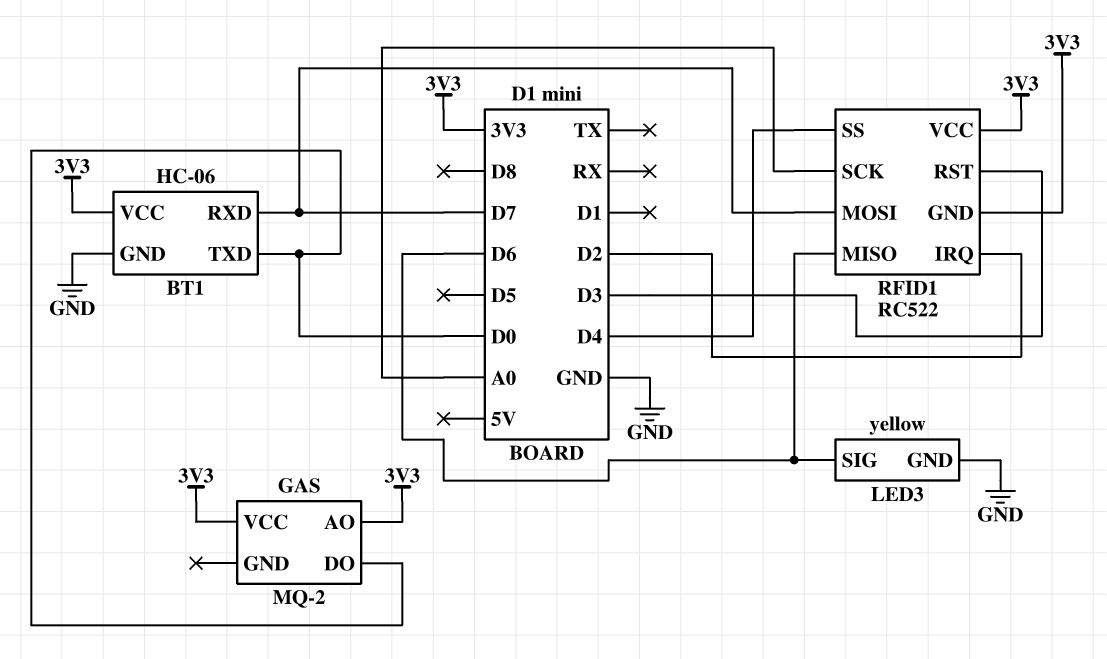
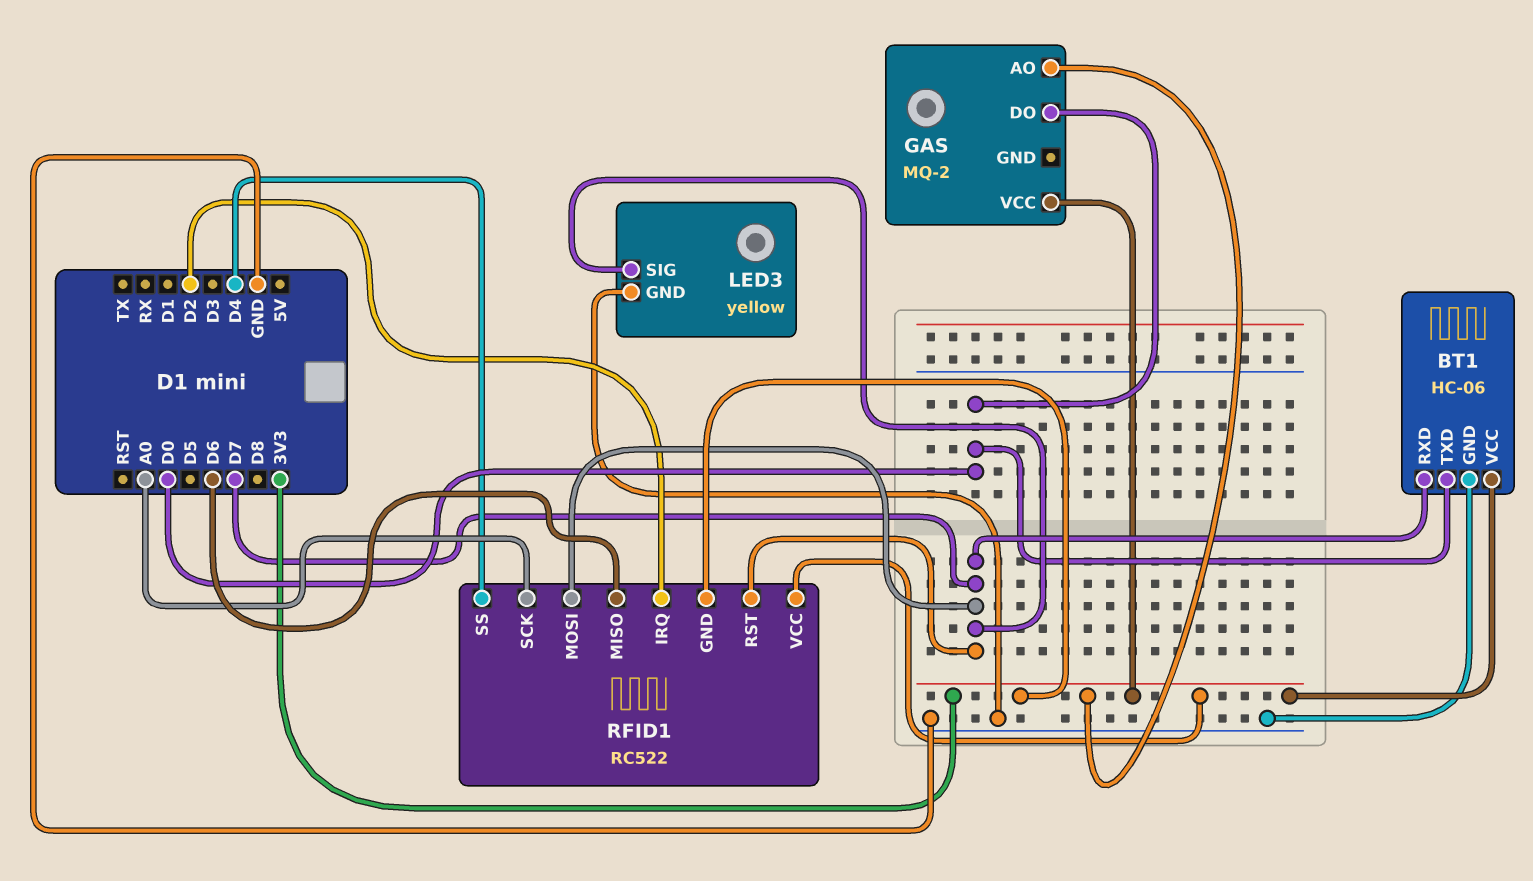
LED3 pin SIG: D6 -> D7
RFID1 pin RST: D3 -> D7

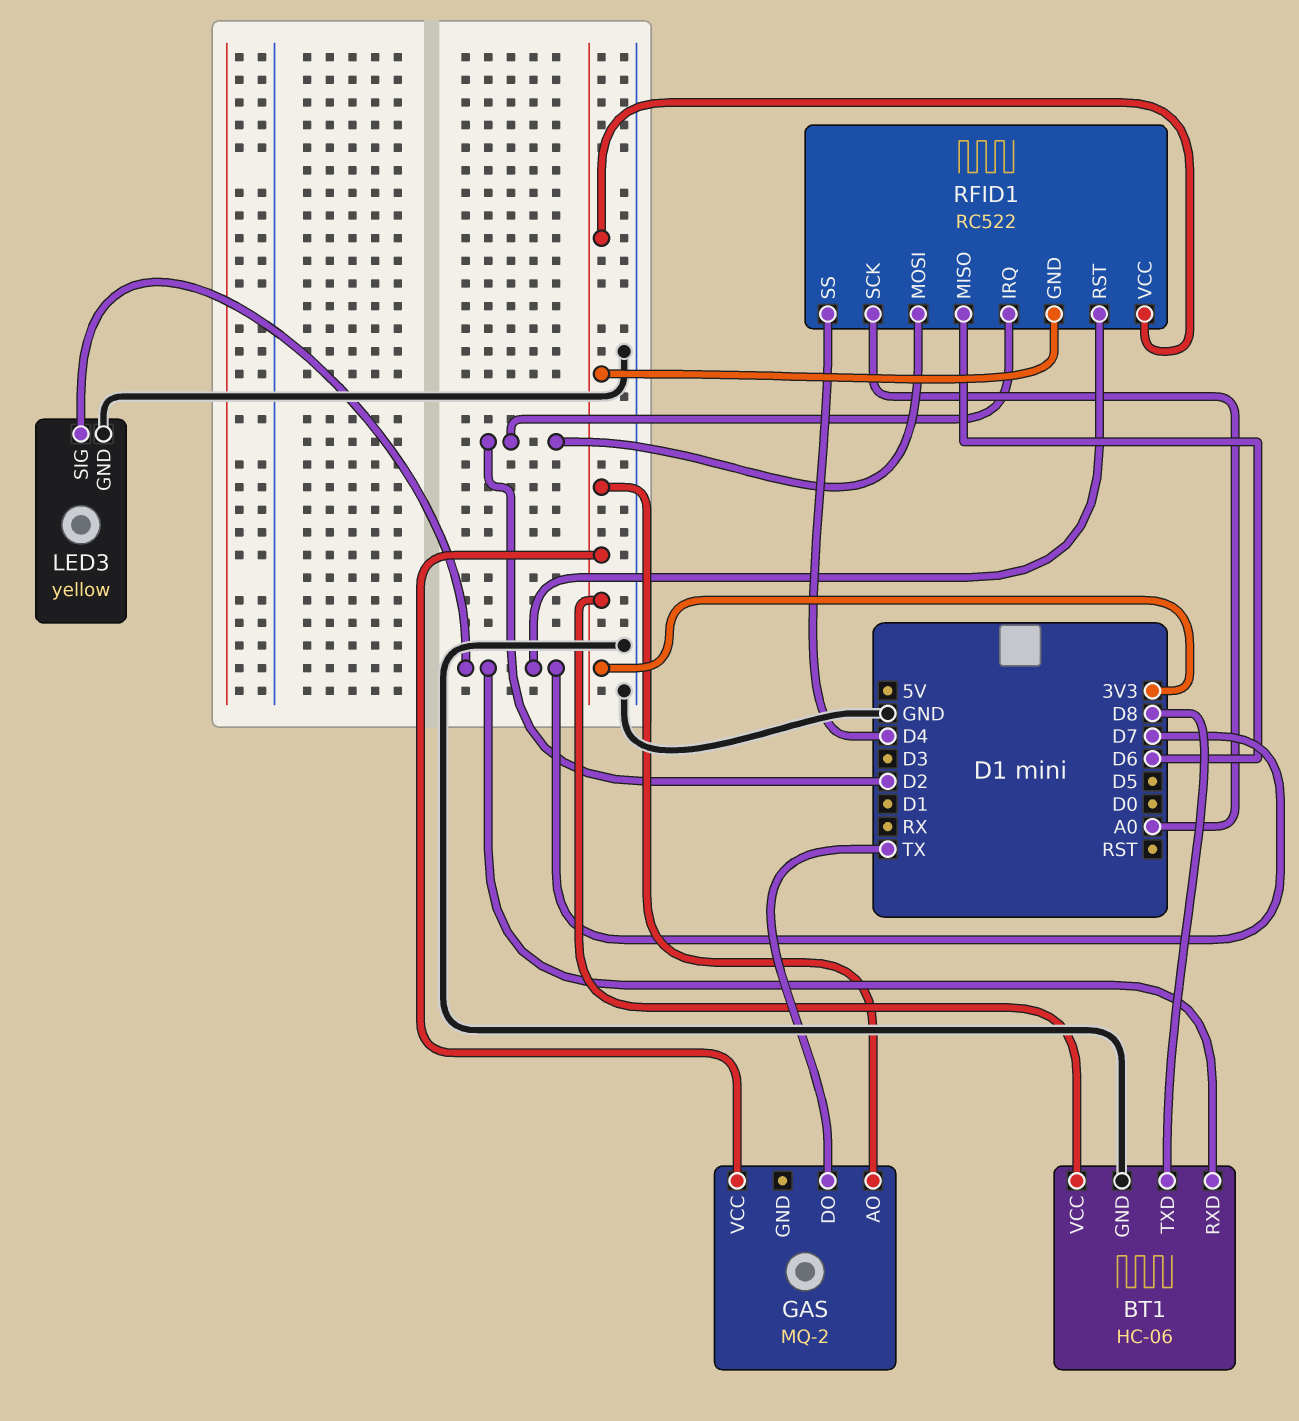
BT1 pin TXD: D0 -> D8
GAS pin DO: D0 -> TX
RFID1 pin MOSI: D7 -> D2

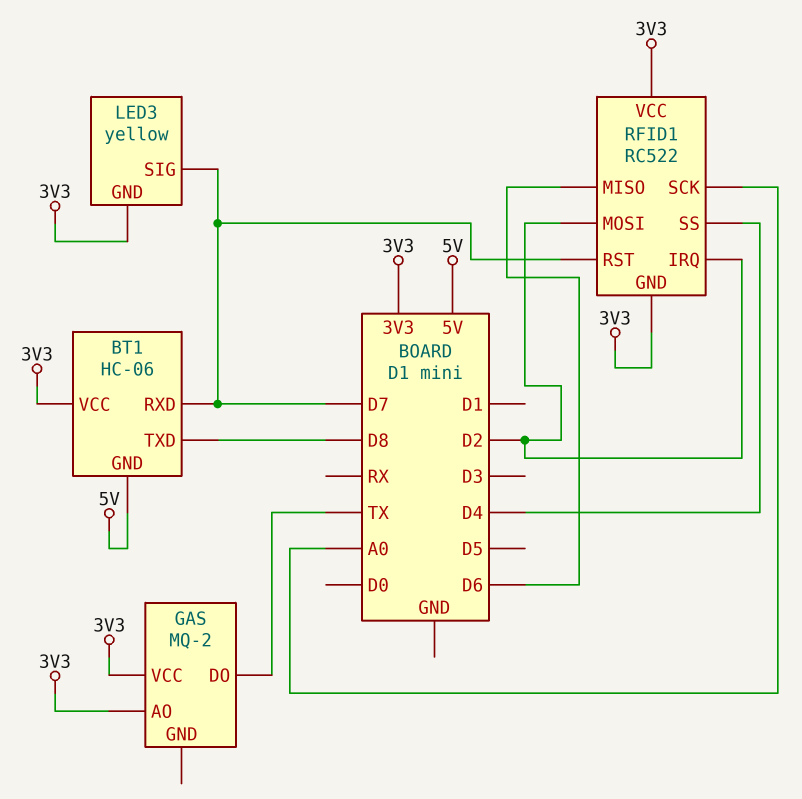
BT1 pin GND: GND -> 5V
LED3 pin GND: GND -> 3V3

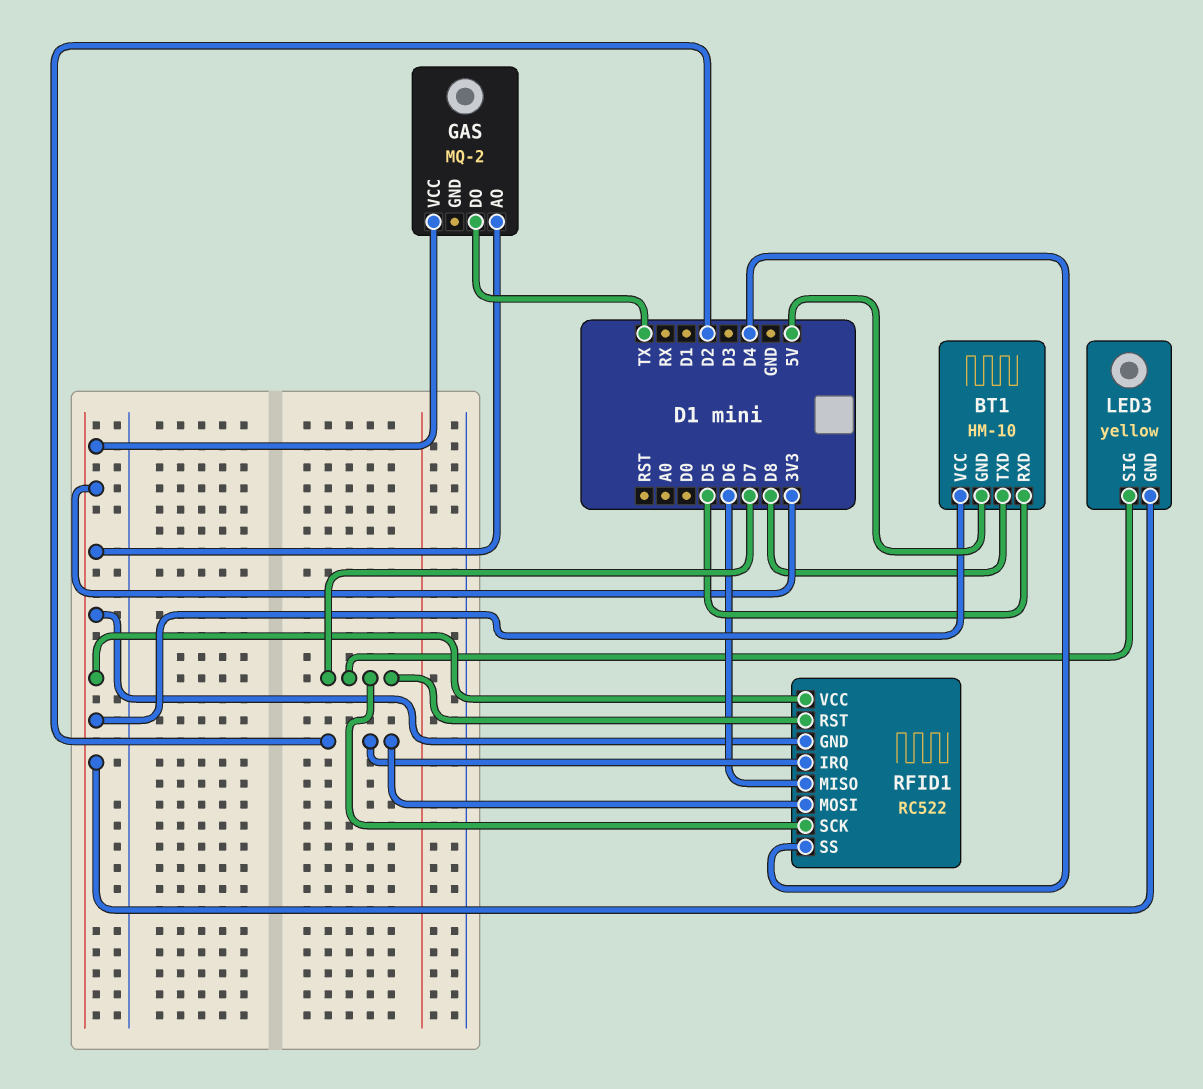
BT1: HC-06 -> HM-10
BT1 pin RXD: D7 -> D5
RFID1 pin SCK: A0 -> D7

